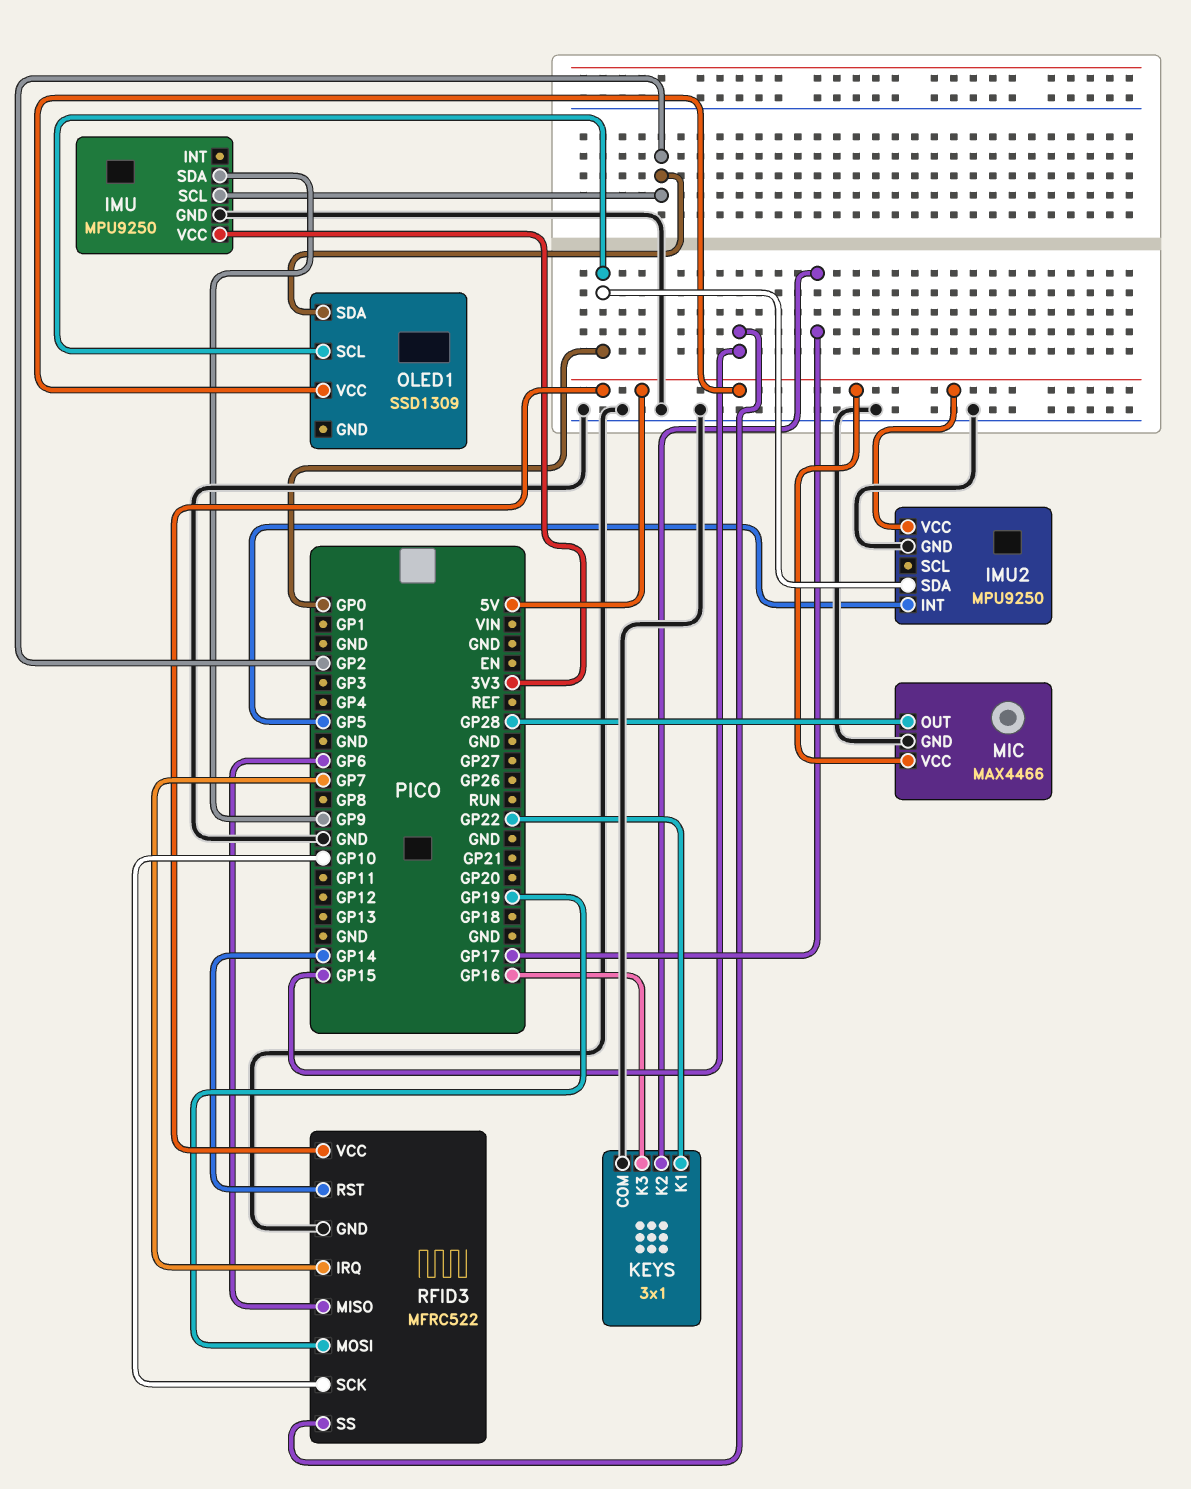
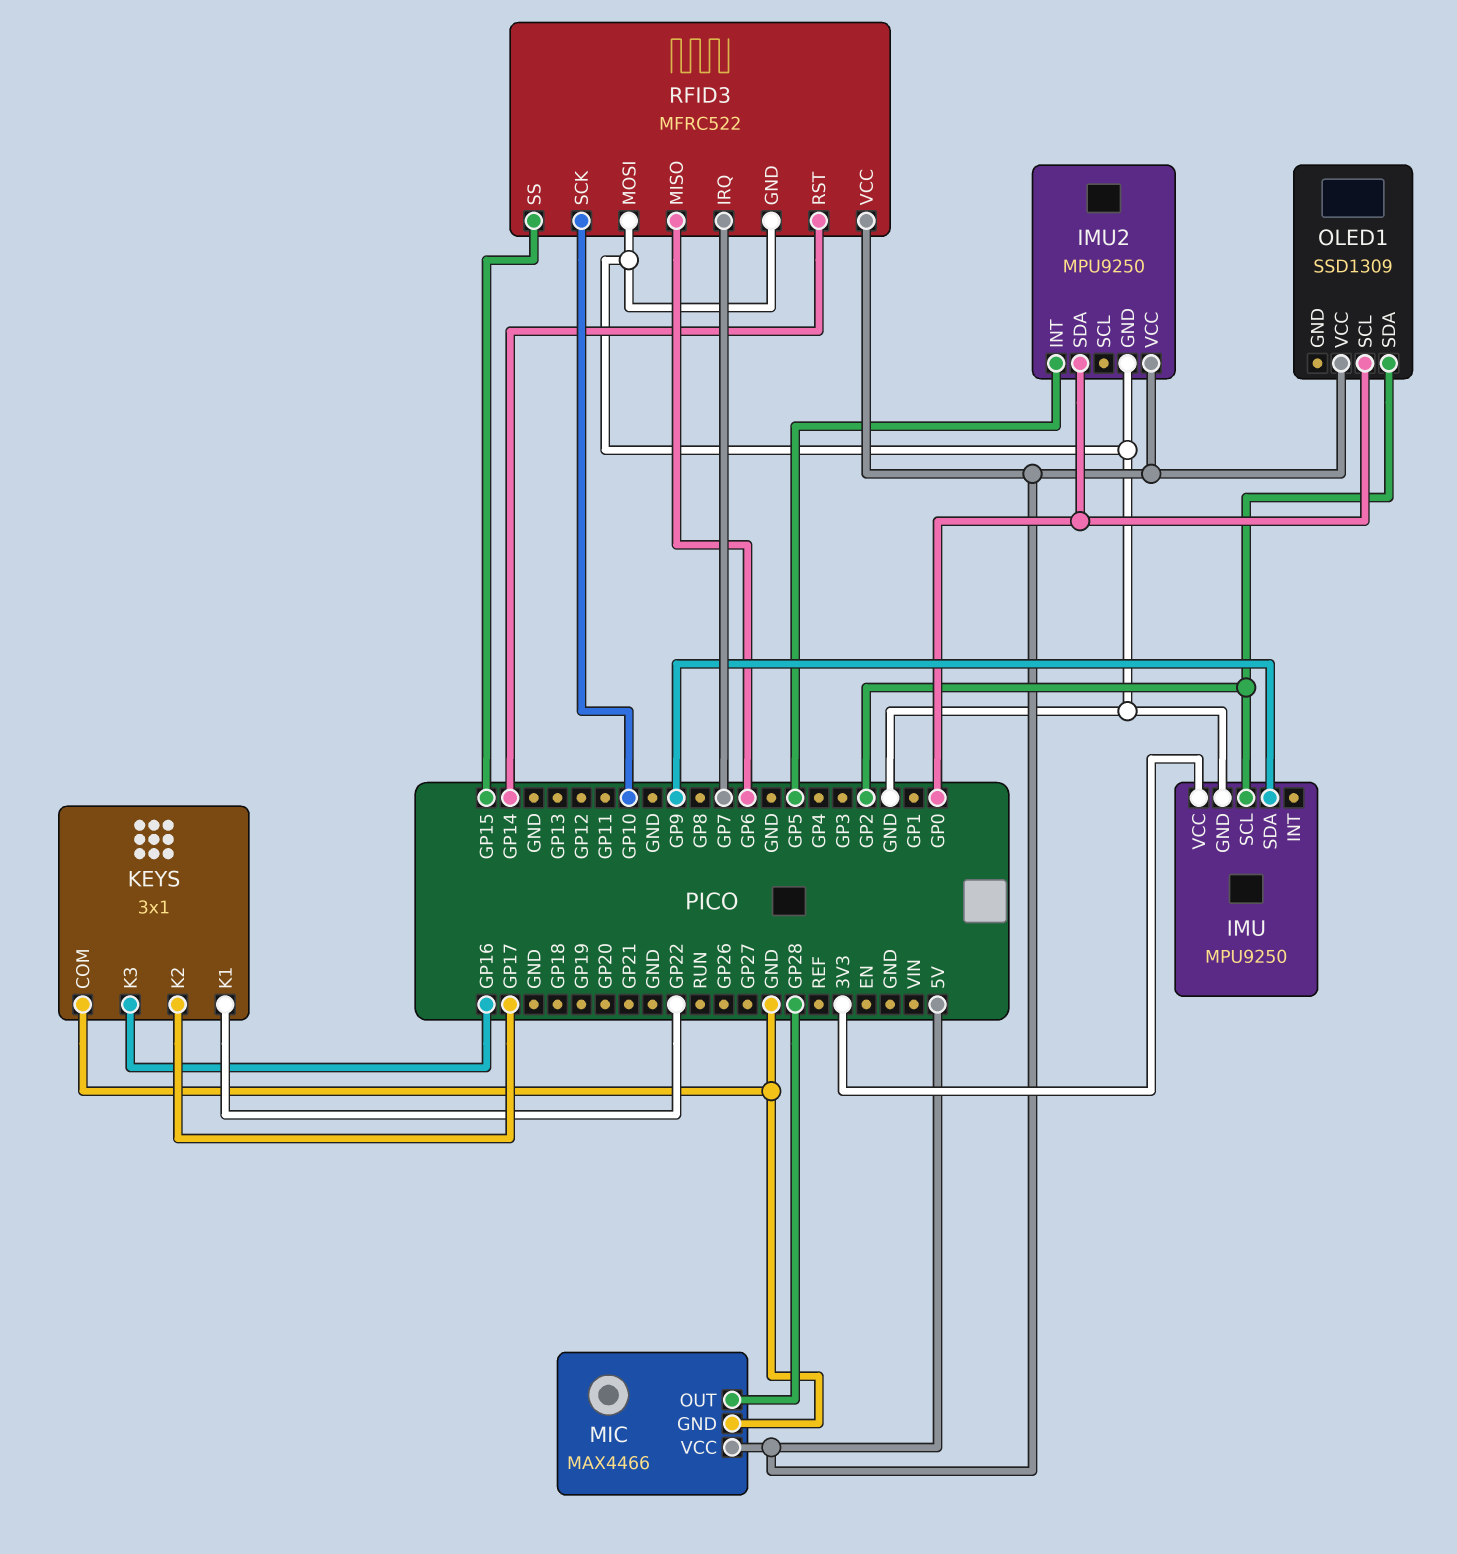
RFID3 pin MOSI: GP19 -> GND

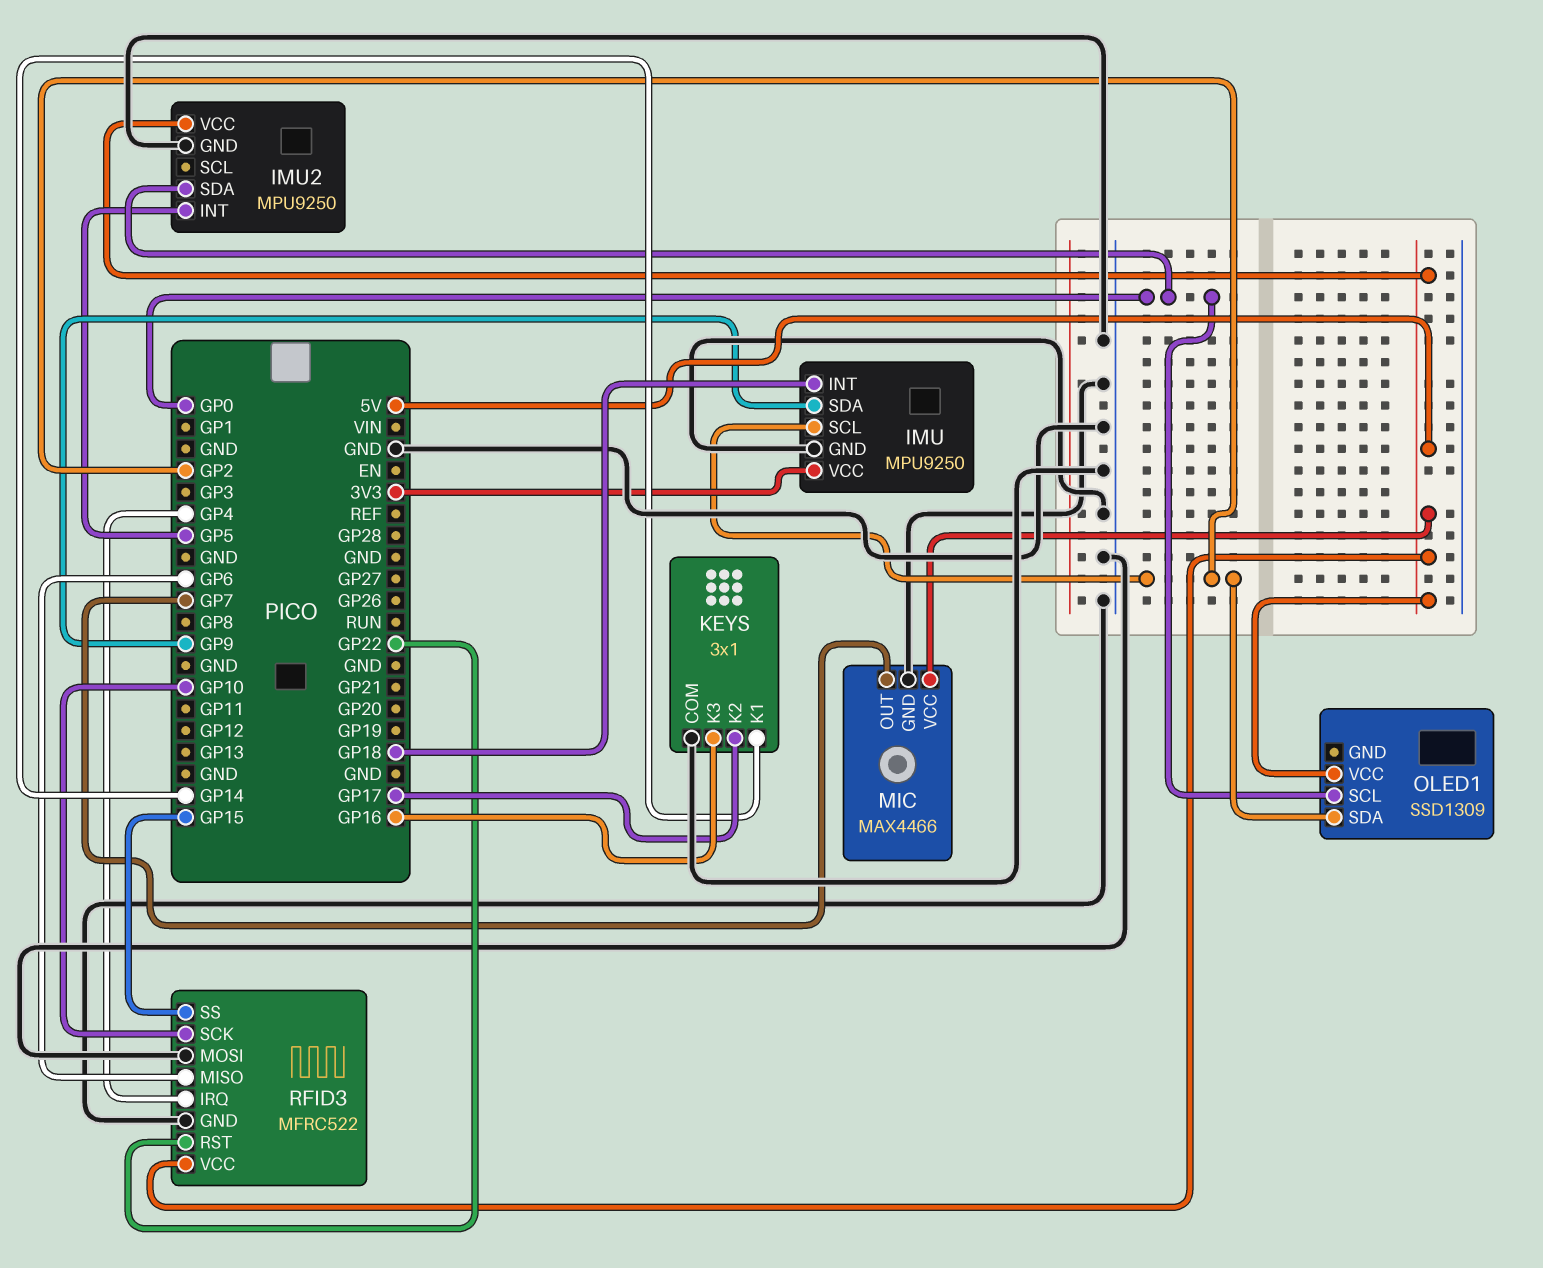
IMU pin INT: none -> GP18
KEYS pin K1: GP22 -> GP14
MIC pin OUT: GP28 -> GP7
RFID3 pin IRQ: GP7 -> GP4
RFID3 pin RST: GP14 -> GP22

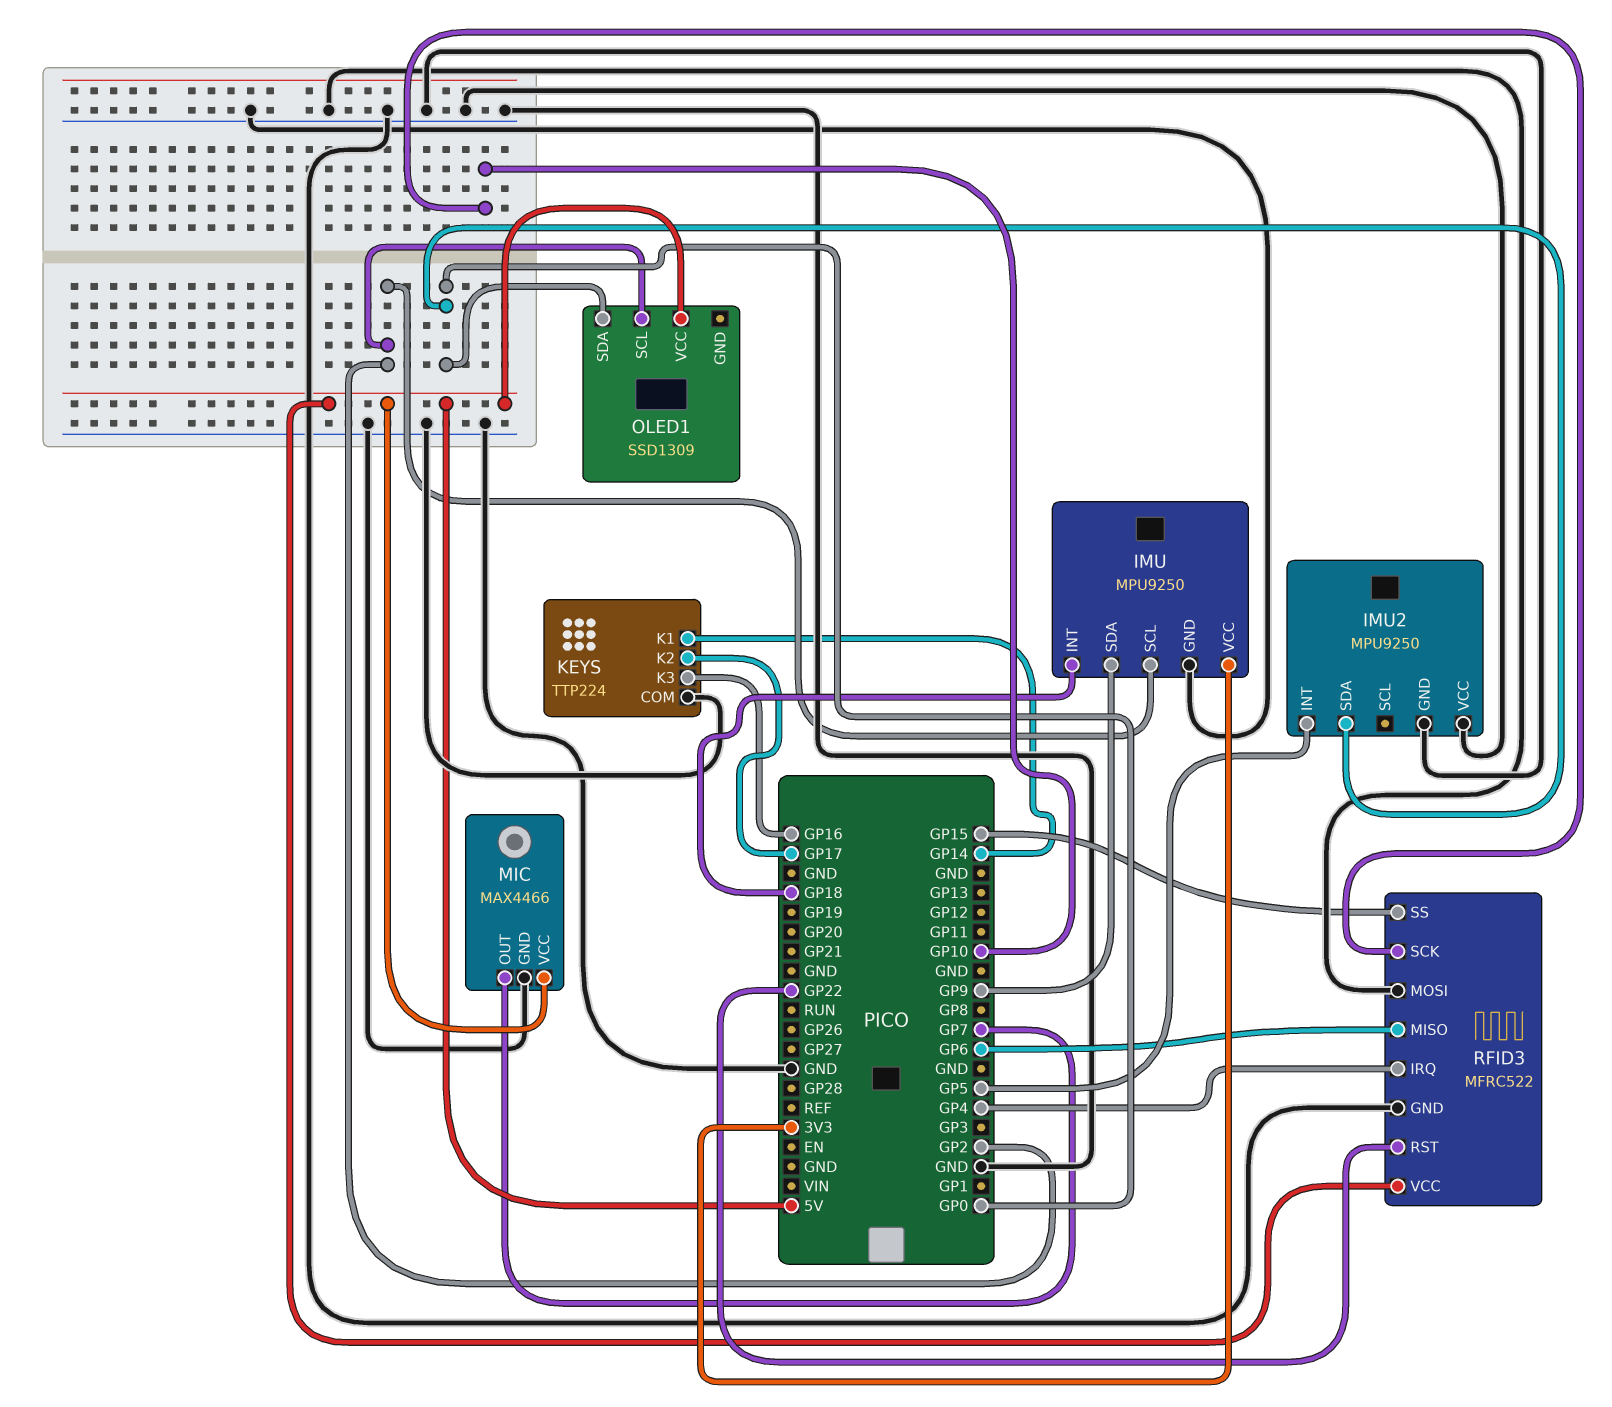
IMU2 pin VCC: 5V -> GND
KEYS: 3x1 -> TTP224
OLED1 pin SCL: GP0 -> GP2
OLED1 pin SDA: GP2 -> GP0

